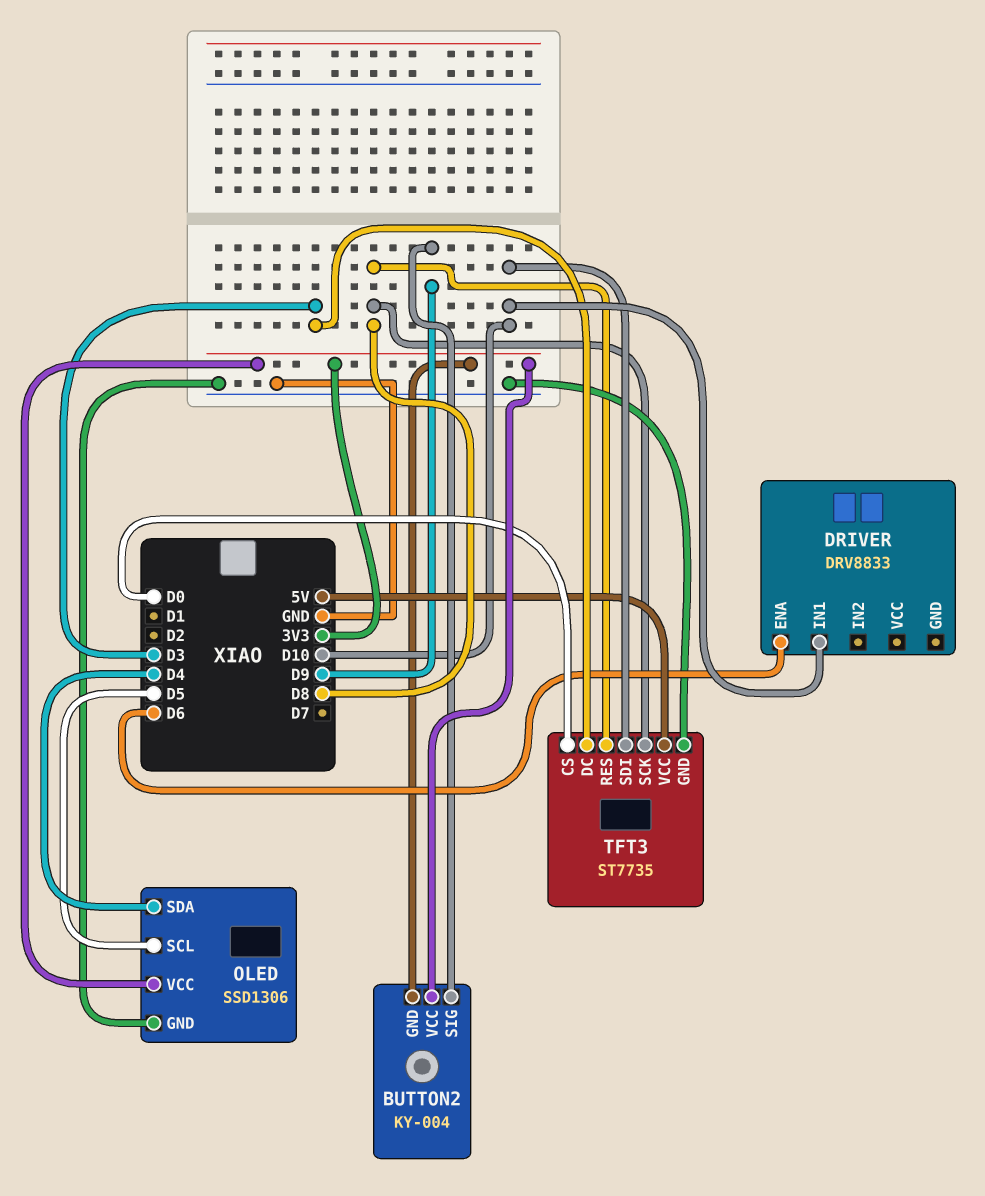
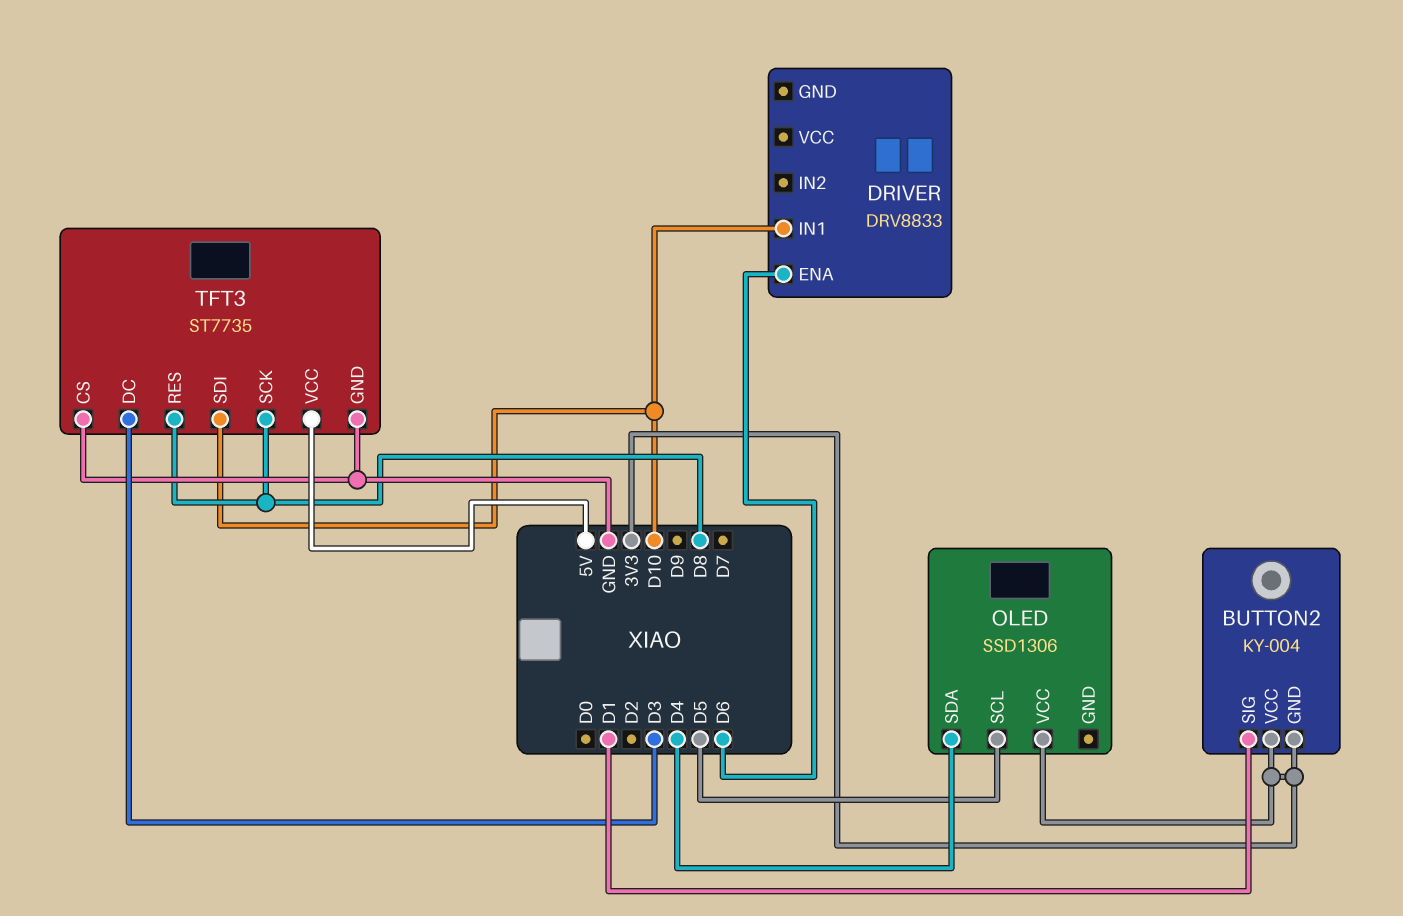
BUTTON2 pin SIG: D9 -> D1
OLED pin GND: GND -> none
TFT3 pin CS: D0 -> GND

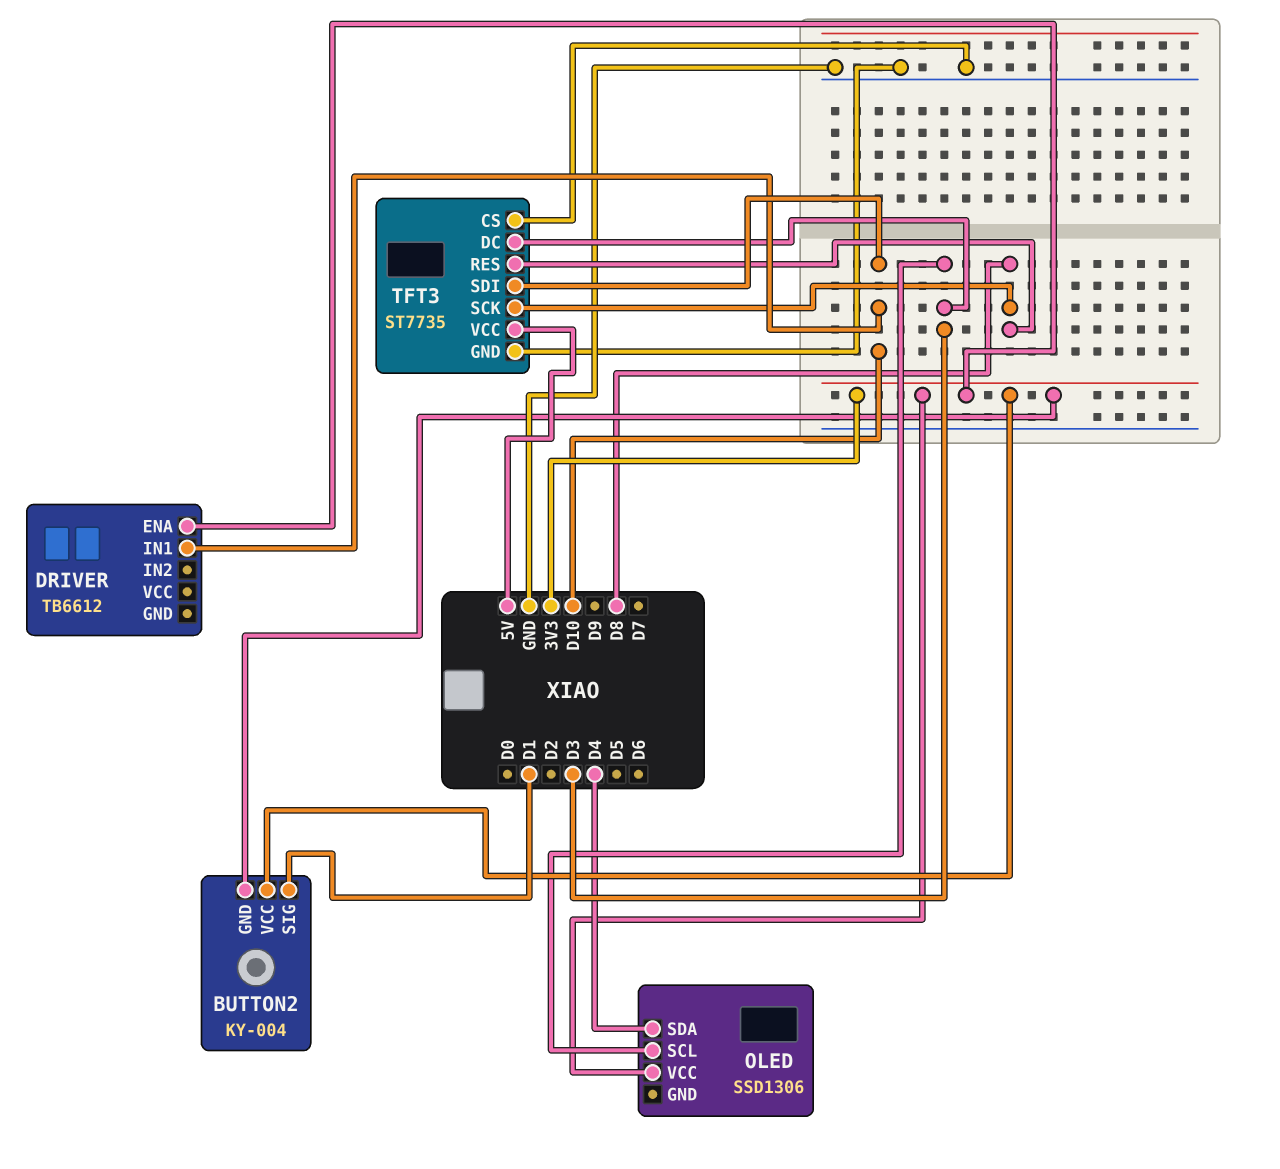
DRIVER: DRV8833 -> TB6612
DRIVER pin ENA: D6 -> 3V3
OLED pin SCL: D5 -> D3

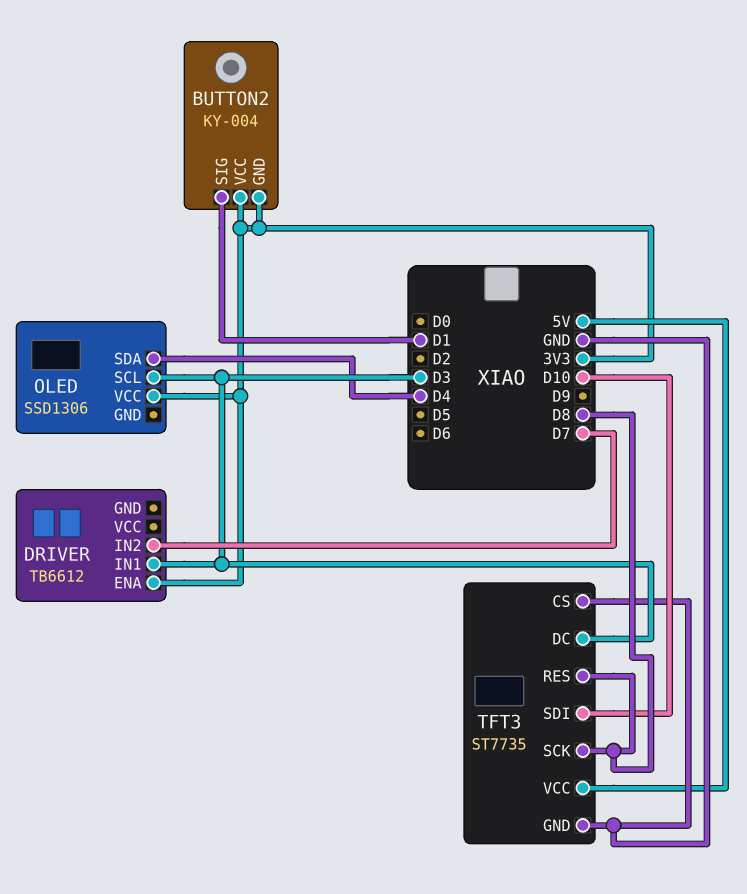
DRIVER pin IN1: D10 -> D3
DRIVER pin IN2: none -> D7

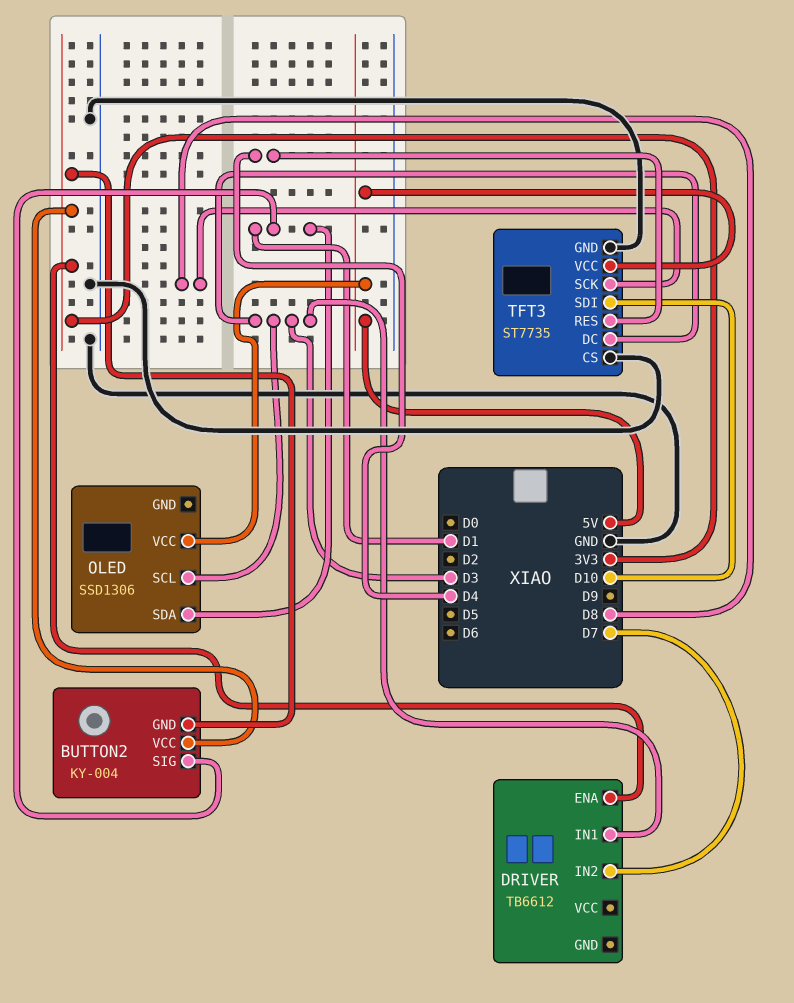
OLED pin SDA: D4 -> D1
OLED pin VCC: 3V3 -> 5V
TFT3 pin RES: D8 -> D4

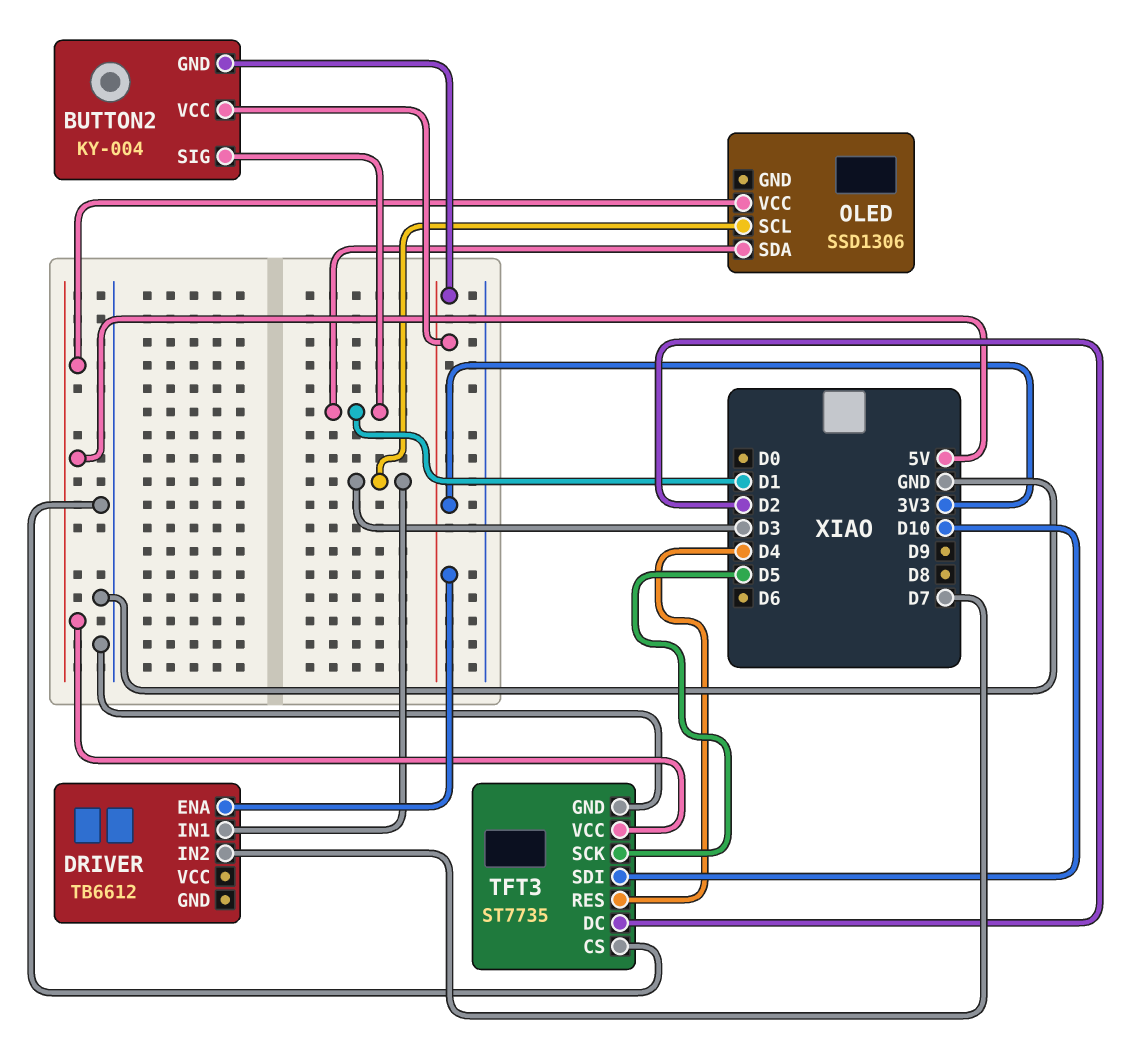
TFT3 pin DC: D3 -> D2
TFT3 pin SCK: D8 -> D5

